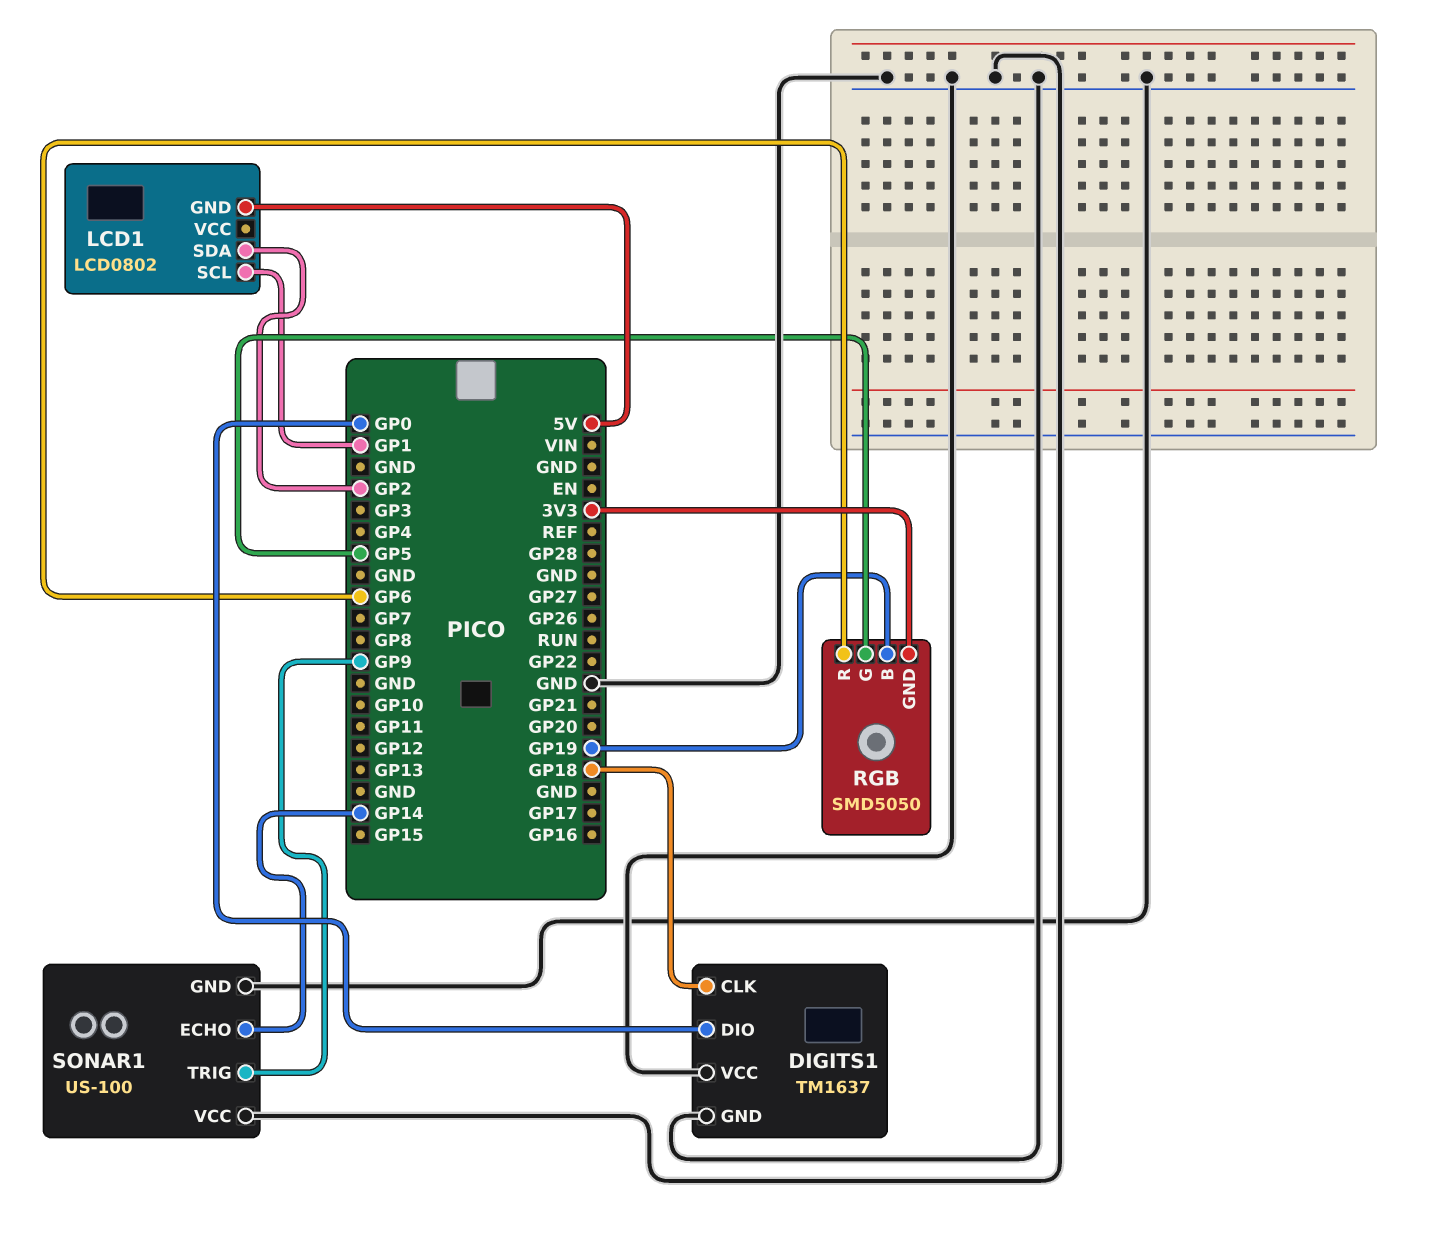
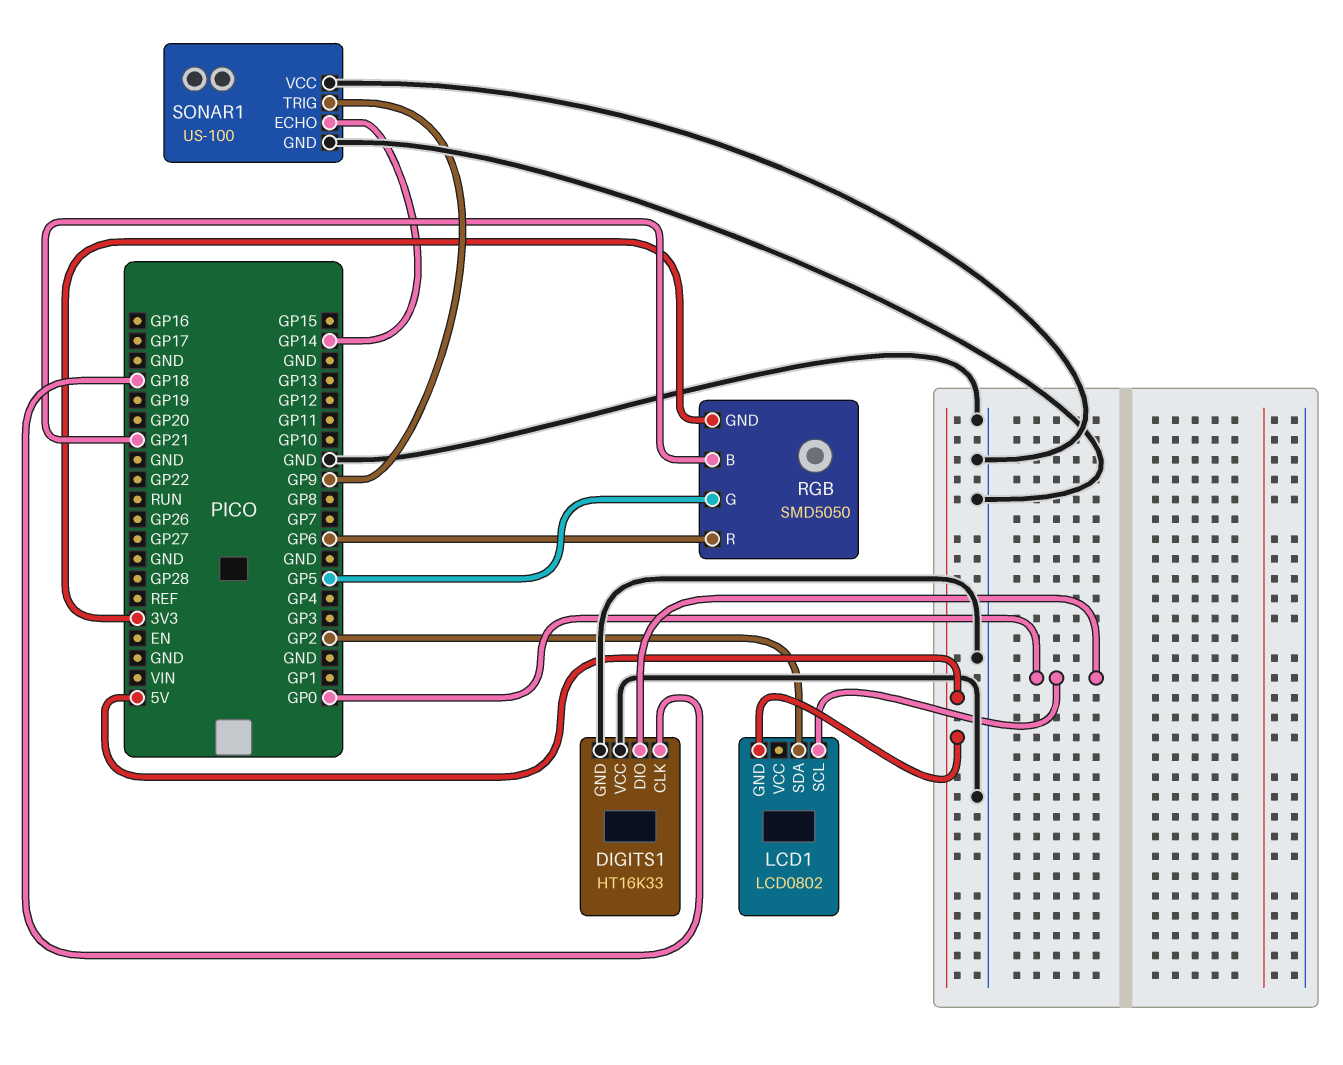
DIGITS1: TM1637 -> HT16K33
LCD1 pin SCL: GP1 -> GP0
RGB pin B: GP19 -> GP21

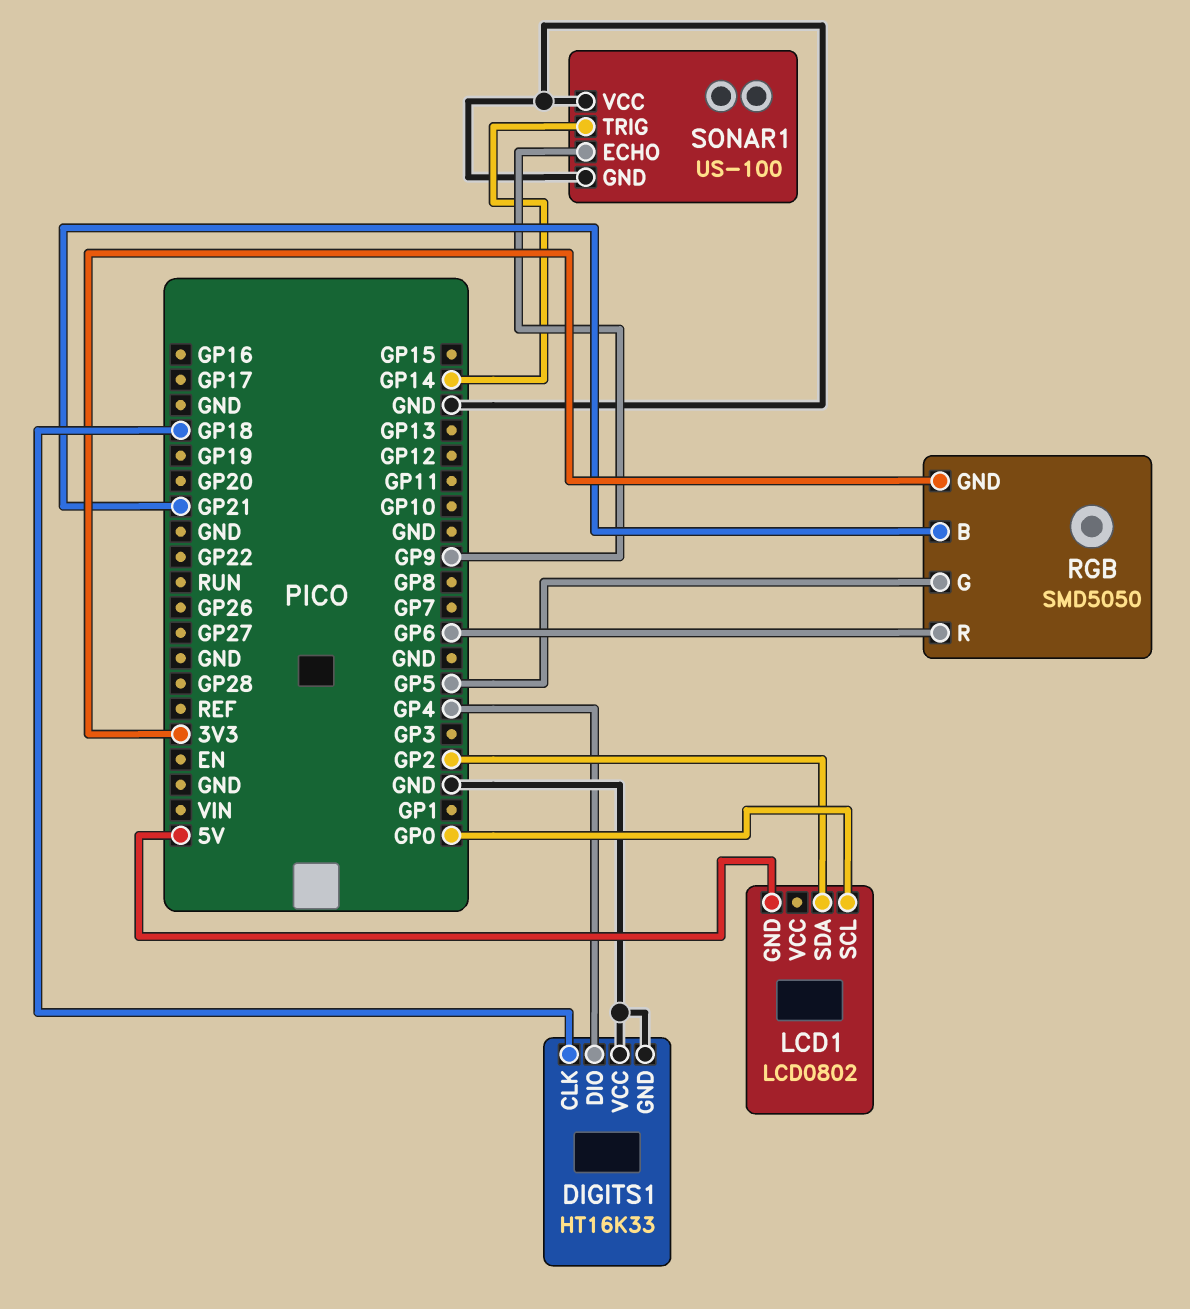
DIGITS1 pin DIO: GP0 -> GP4
SONAR1 pin ECHO: GP14 -> GP9
SONAR1 pin TRIG: GP9 -> GP14

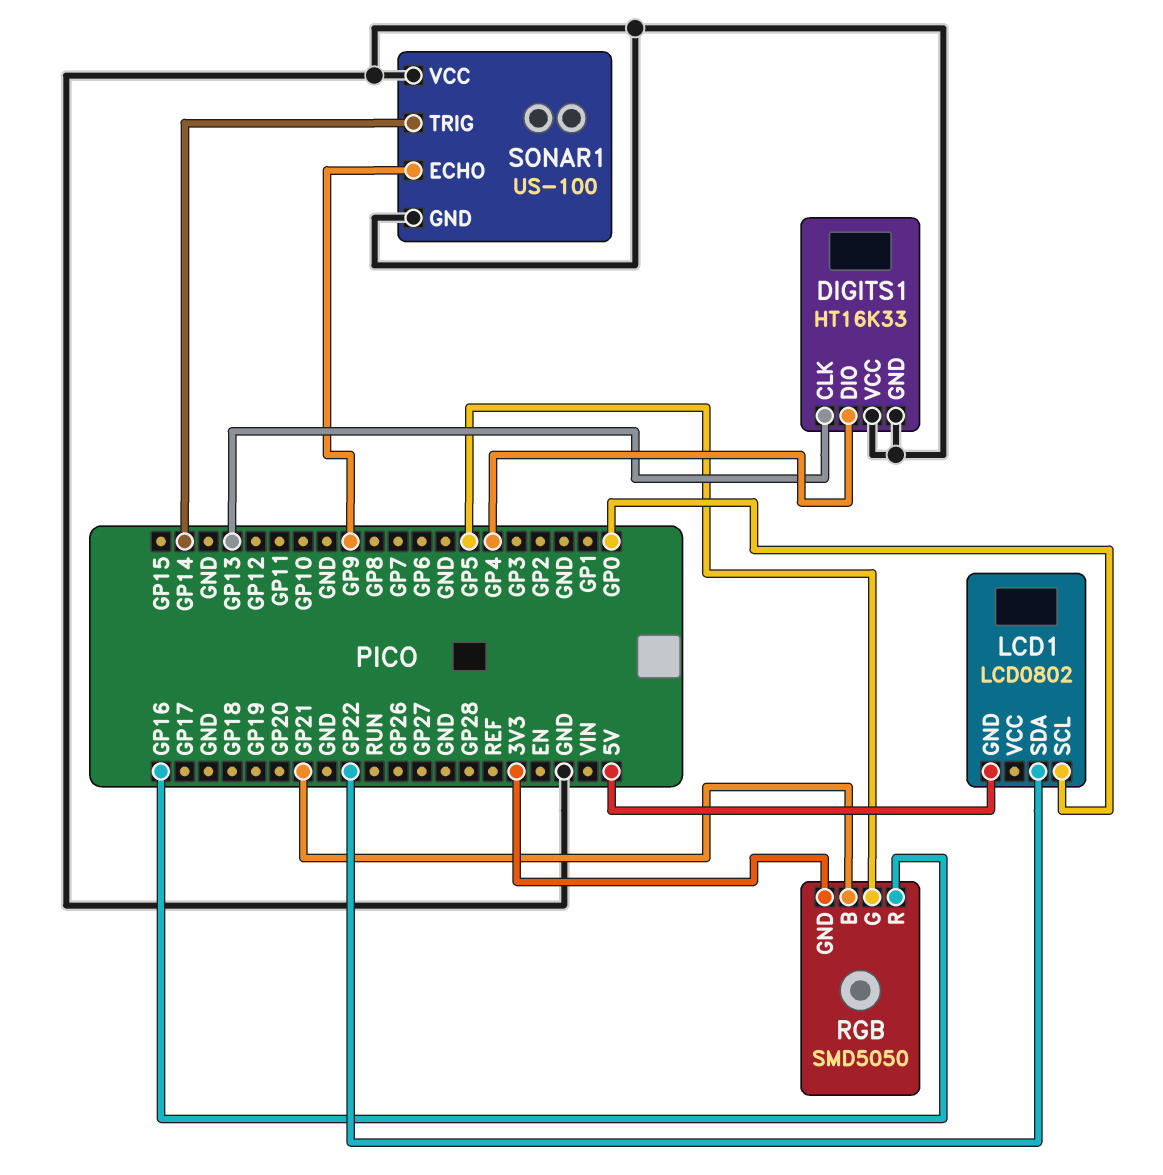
DIGITS1 pin CLK: GP18 -> GP13
LCD1 pin SDA: GP2 -> GP22
RGB pin R: GP6 -> GP16

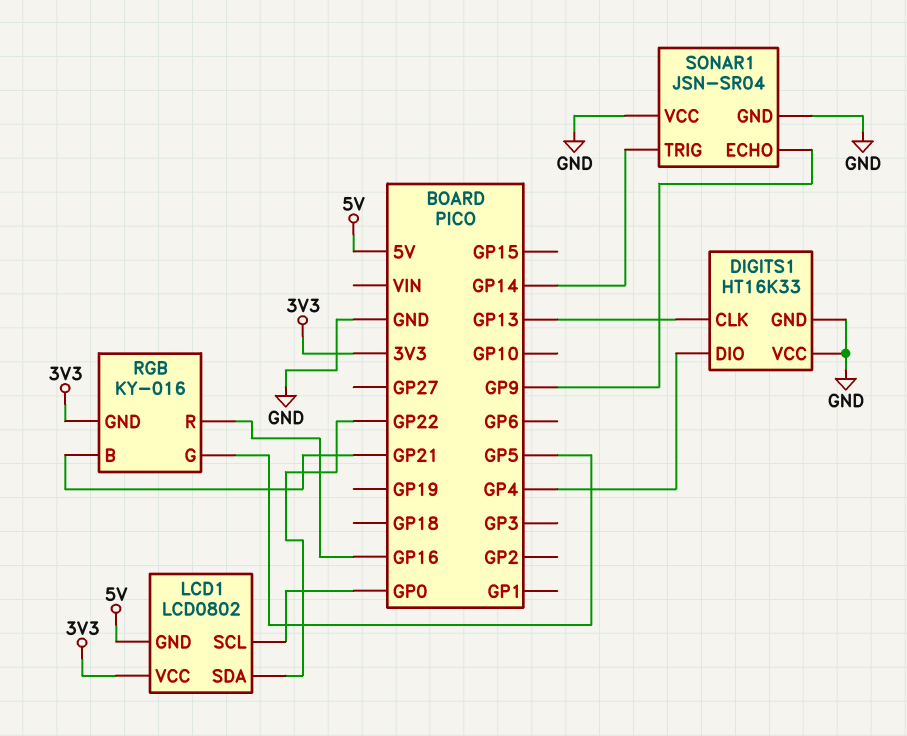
LCD1 pin VCC: none -> 3V3
RGB: SMD5050 -> KY-016
SONAR1: US-100 -> JSN-SR04

